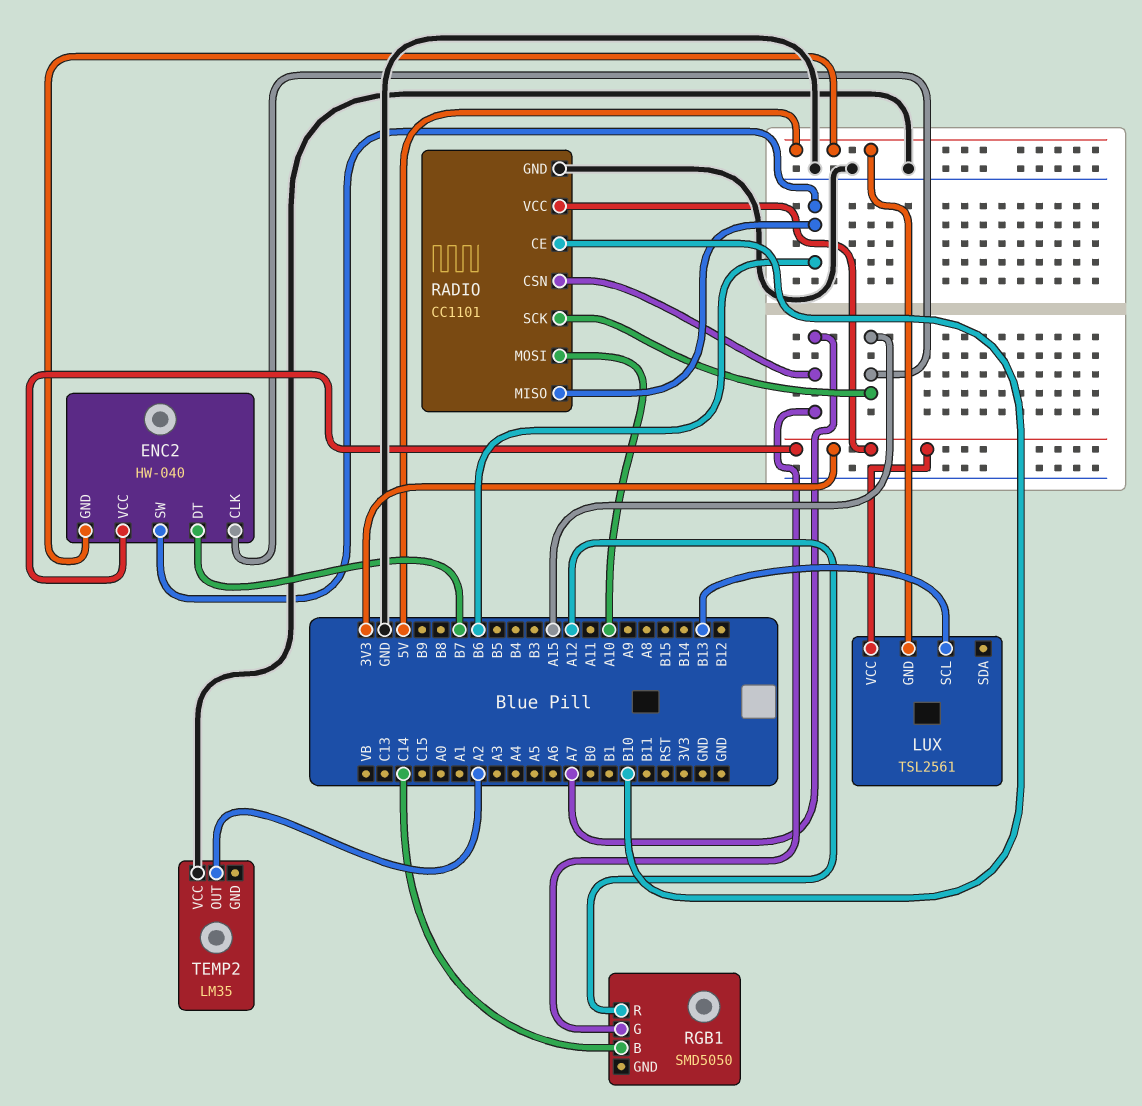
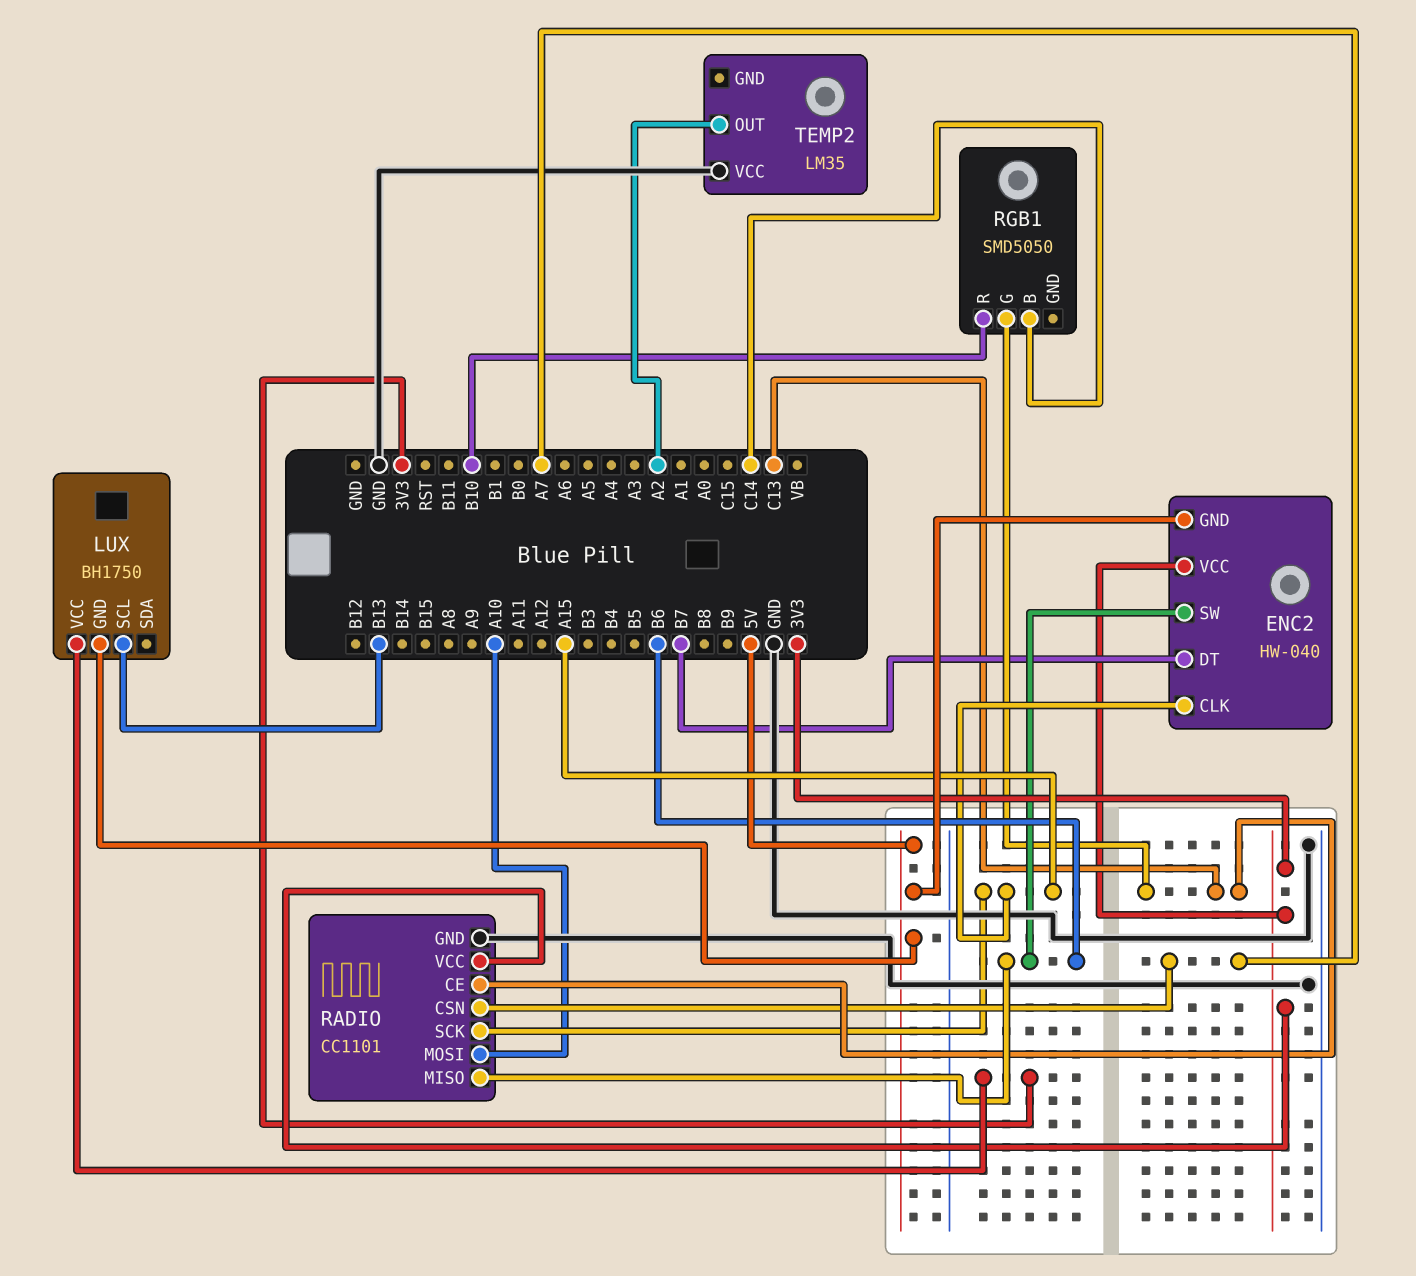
LUX: TSL2561 -> BH1750
RADIO pin CE: B10 -> C13
RGB1 pin G: A7 -> C13
RGB1 pin R: A12 -> B10

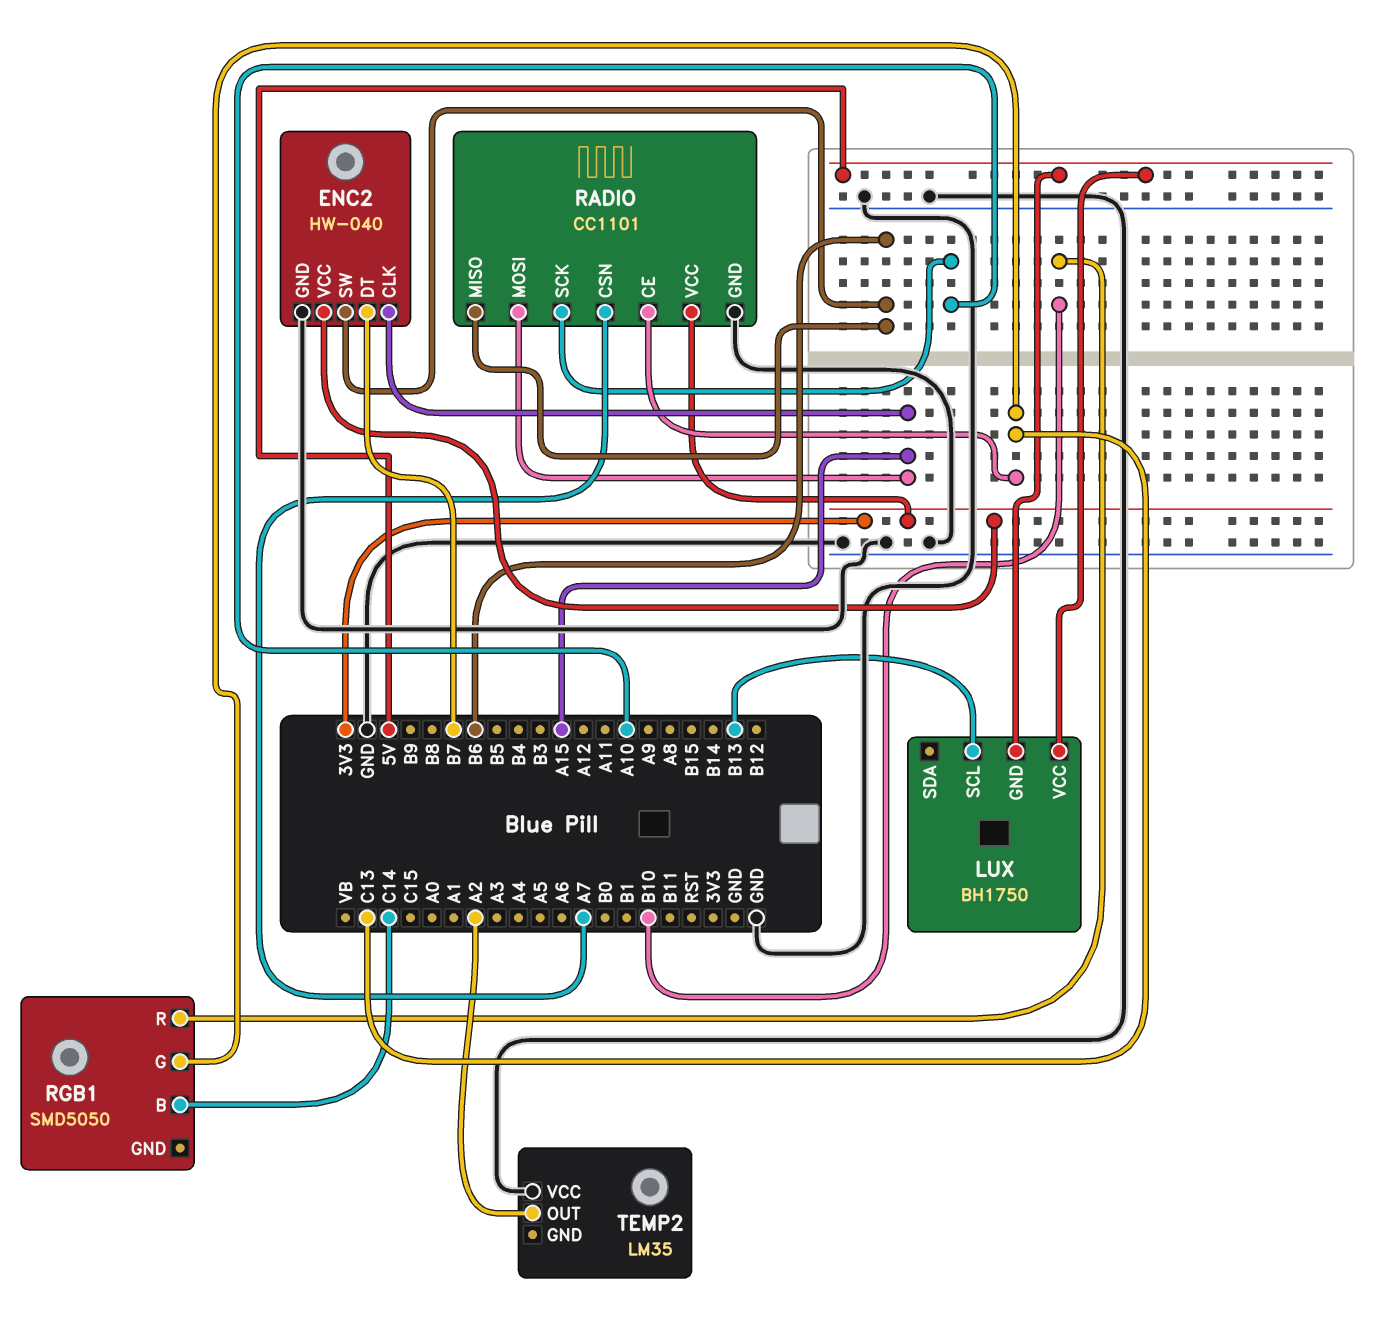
ENC2 pin GND: 5V -> GND
LUX pin VCC: 3V3 -> 5V
RADIO pin MOSI: A10 -> A15
RADIO pin SCK: A15 -> A10

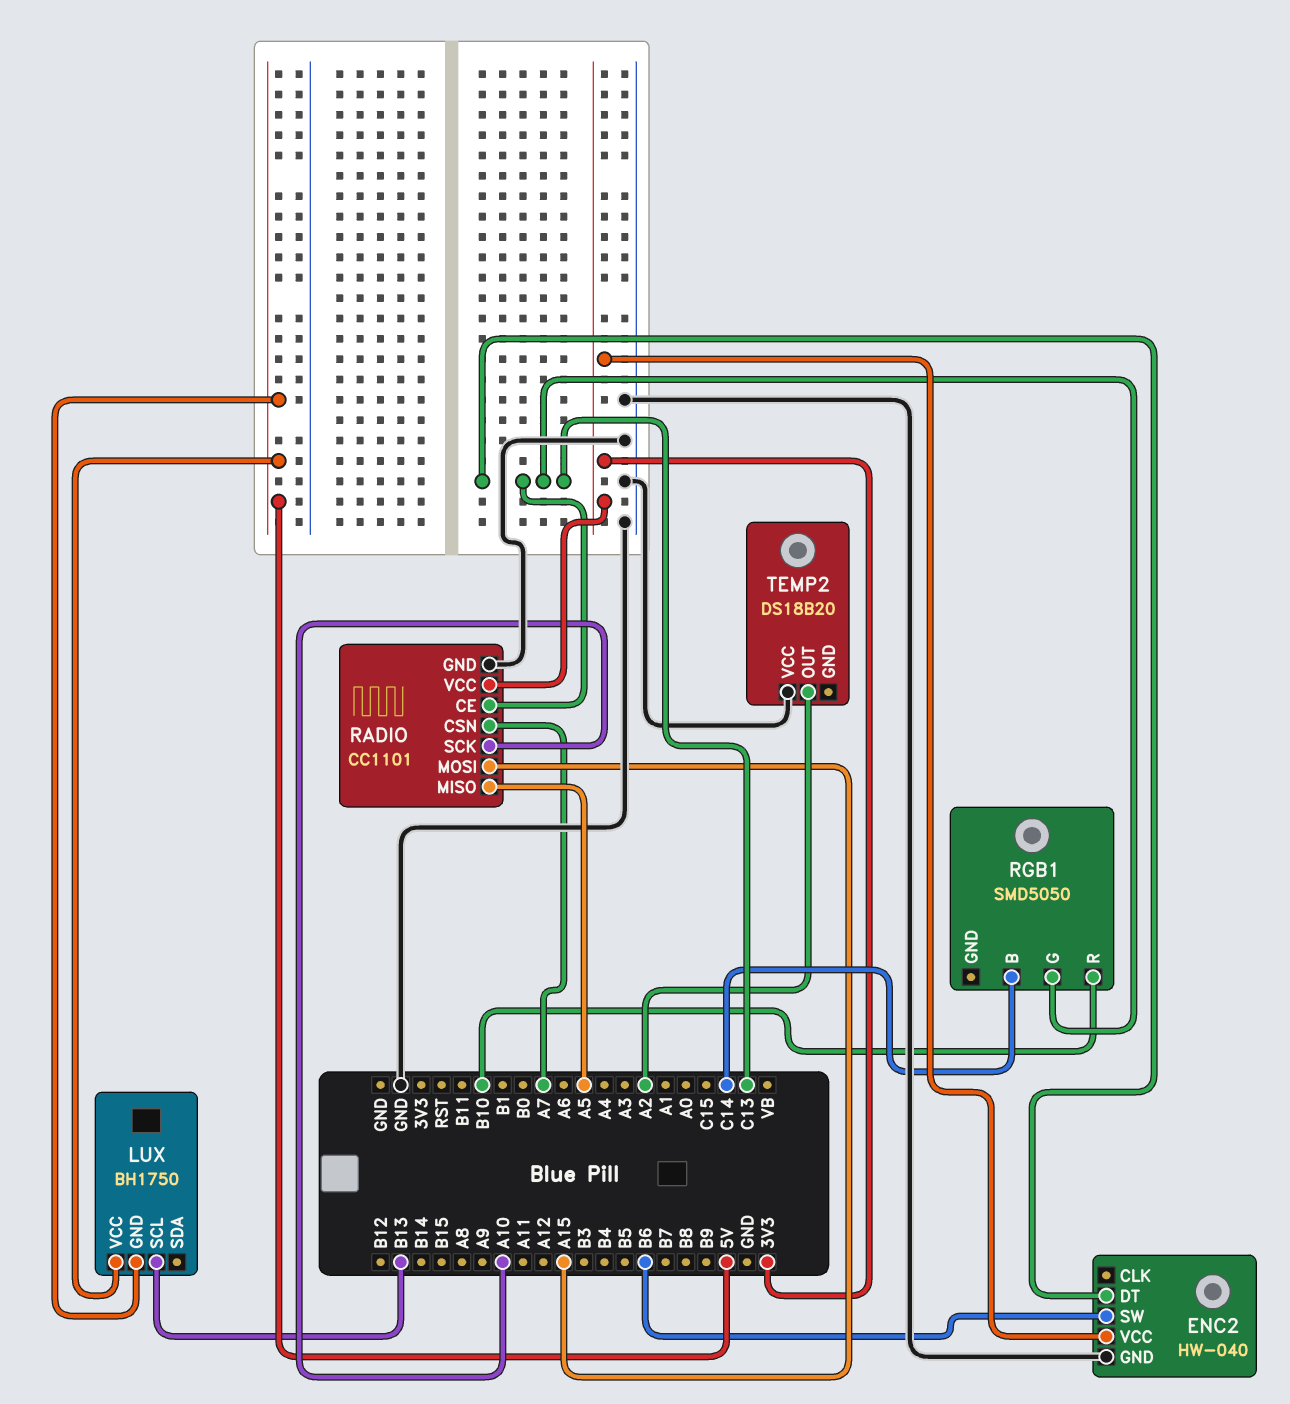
ENC2 pin CLK: A15 -> none
ENC2 pin DT: B7 -> C13
RADIO pin MISO: B6 -> A5
TEMP2: LM35 -> DS18B20

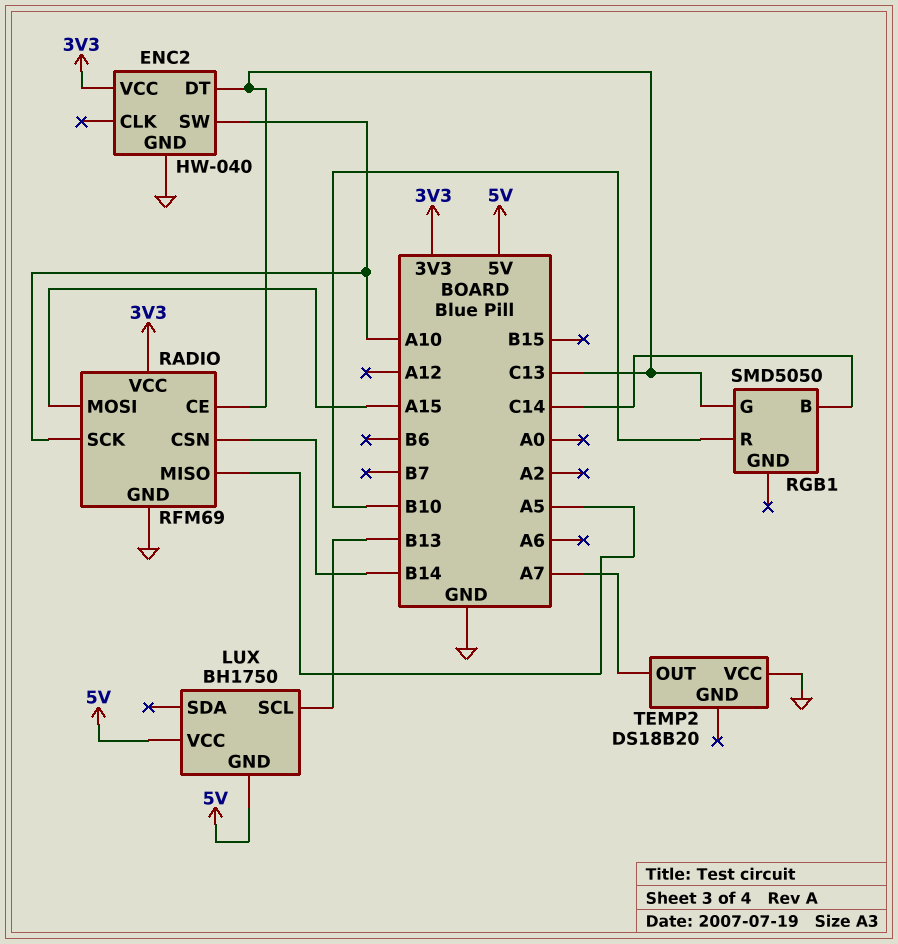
ENC2 pin SW: B6 -> A10
RADIO: CC1101 -> RFM69
RADIO pin CSN: A7 -> B14
TEMP2 pin OUT: A2 -> A7

